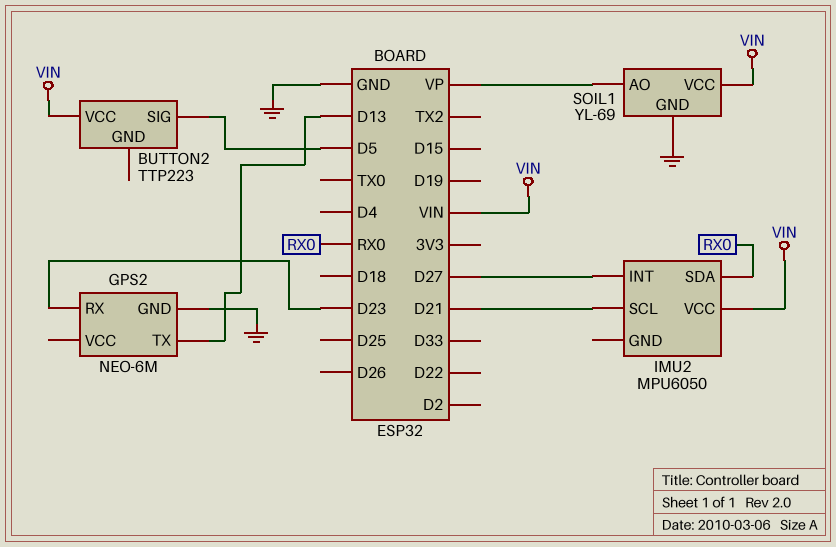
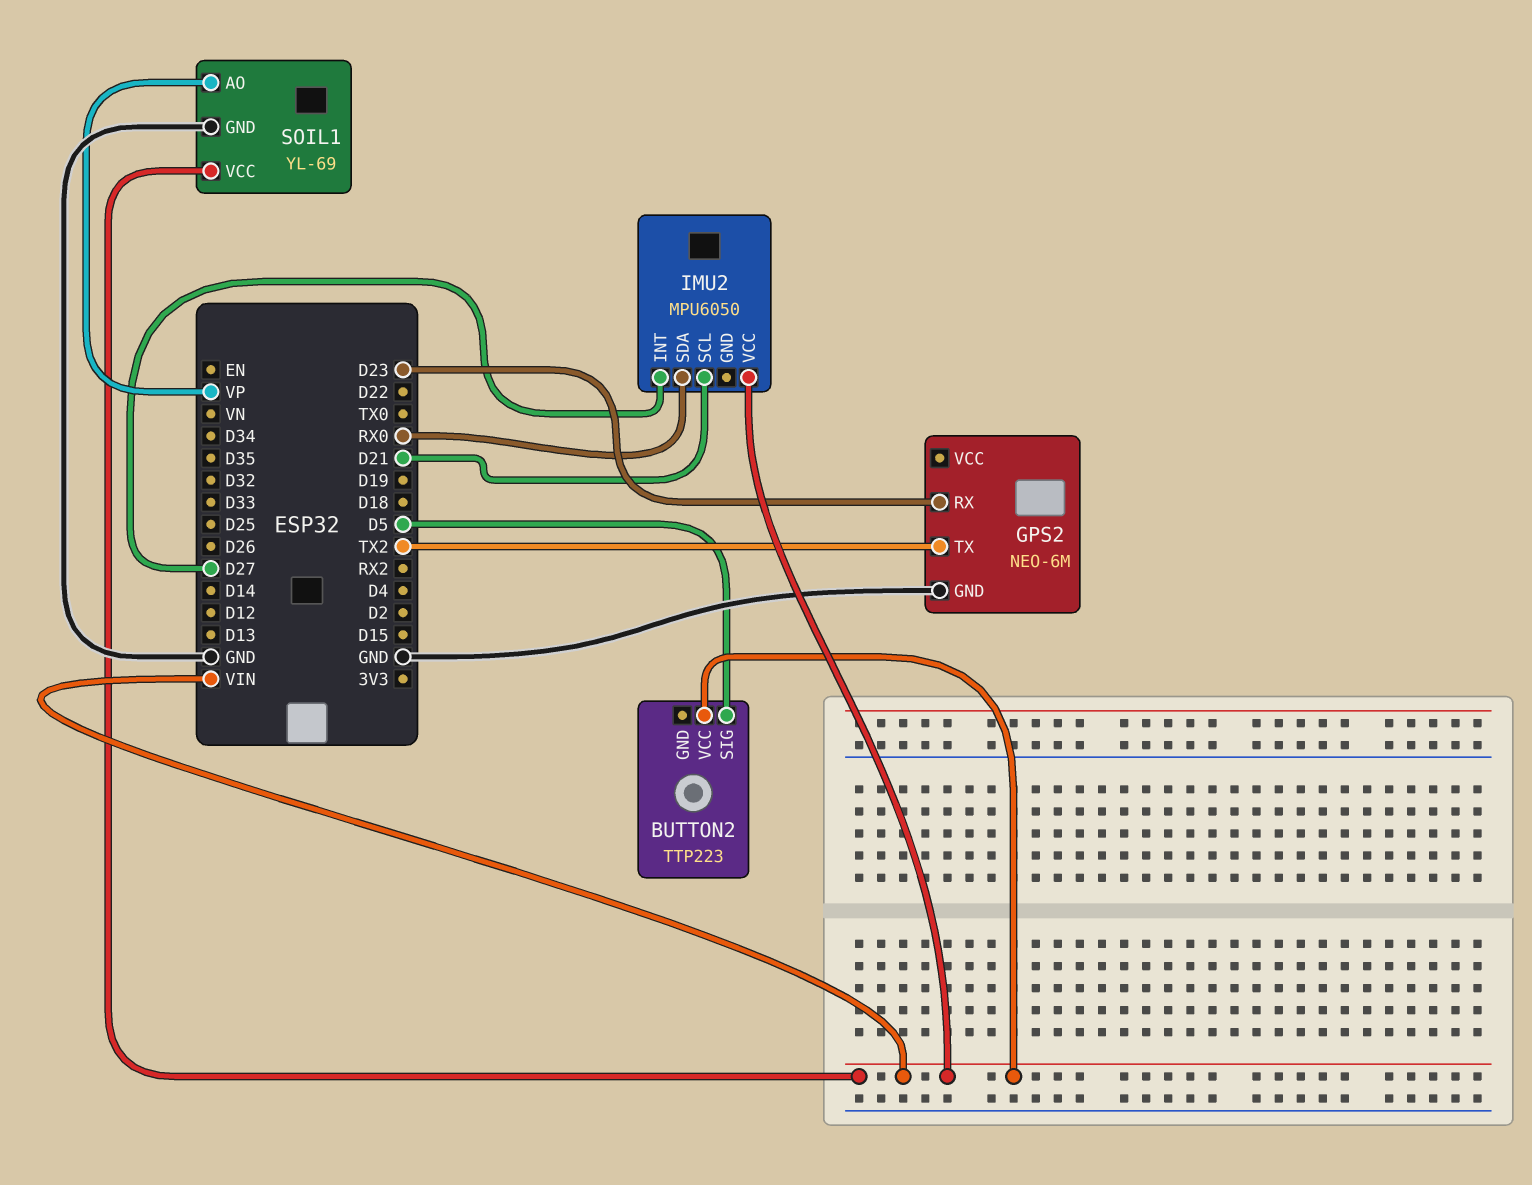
GPS2 pin TX: D13 -> TX2

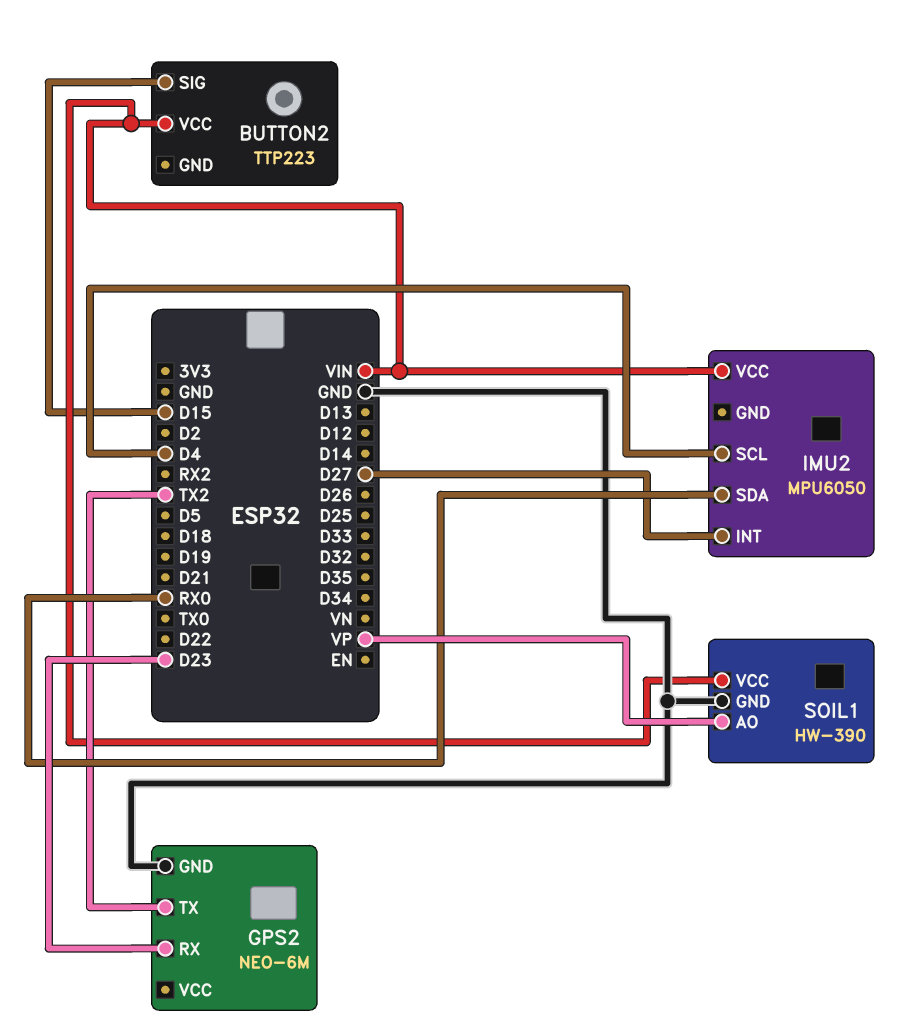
BUTTON2 pin SIG: D5 -> D15
IMU2 pin SCL: D21 -> D4
SOIL1: YL-69 -> HW-390

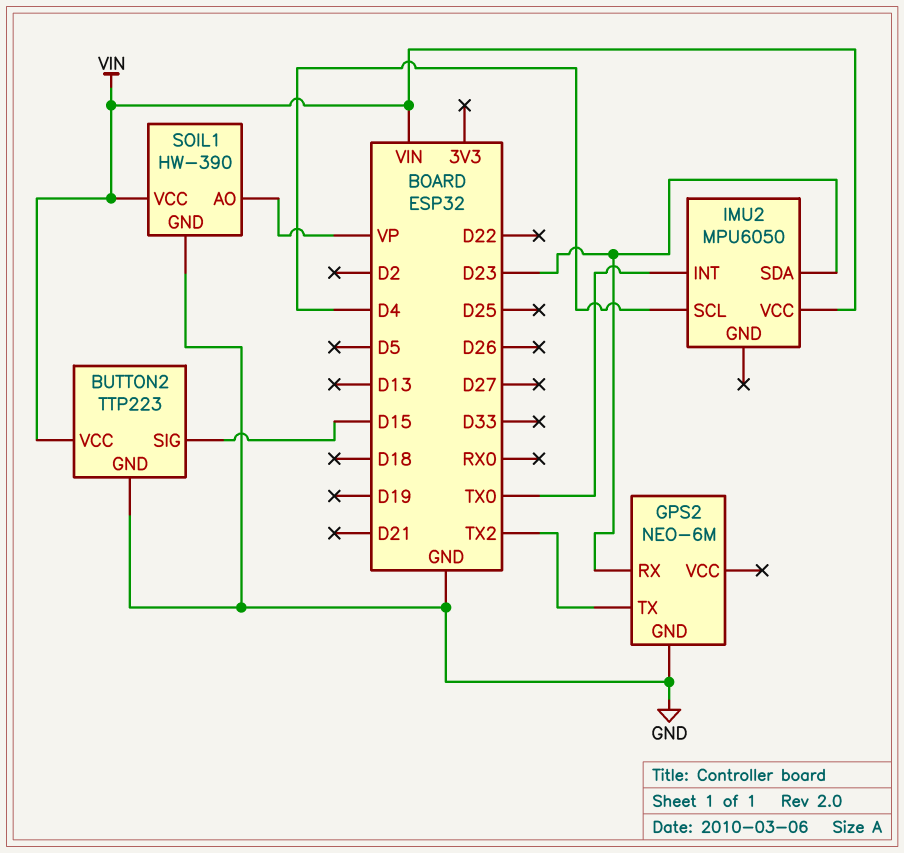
BUTTON2 pin GND: none -> GND
IMU2 pin INT: D27 -> TX0
IMU2 pin SDA: RX0 -> D23

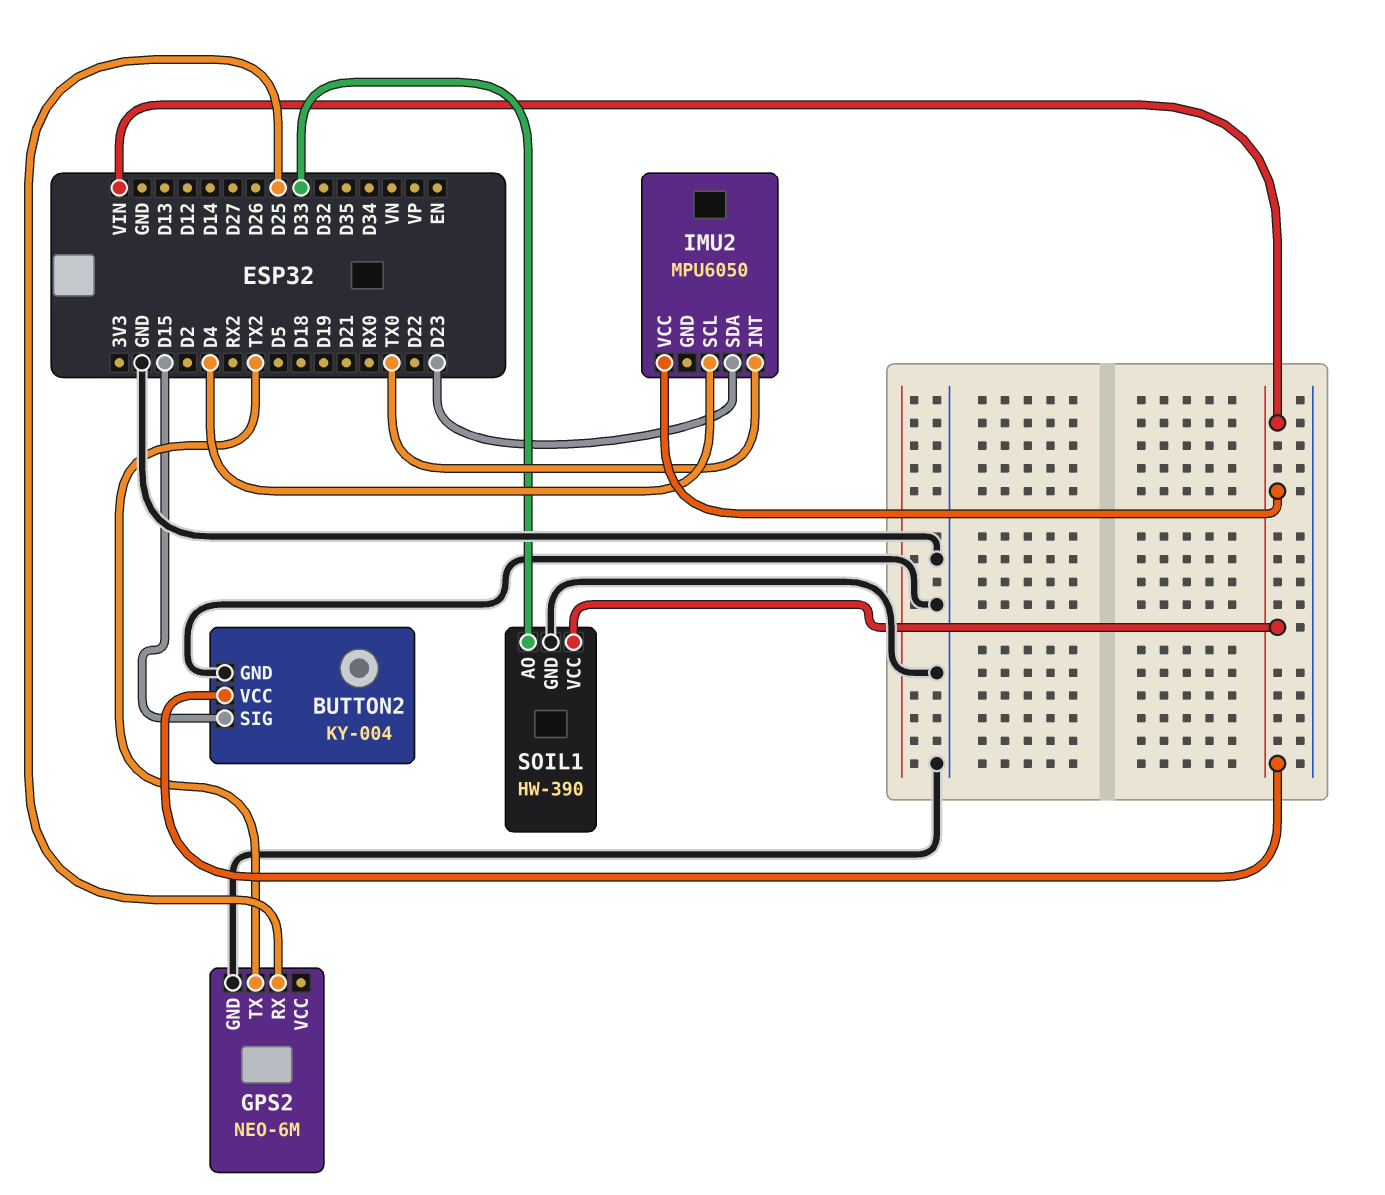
BUTTON2: TTP223 -> KY-004
GPS2 pin RX: D23 -> D25
SOIL1 pin AO: VP -> D33

